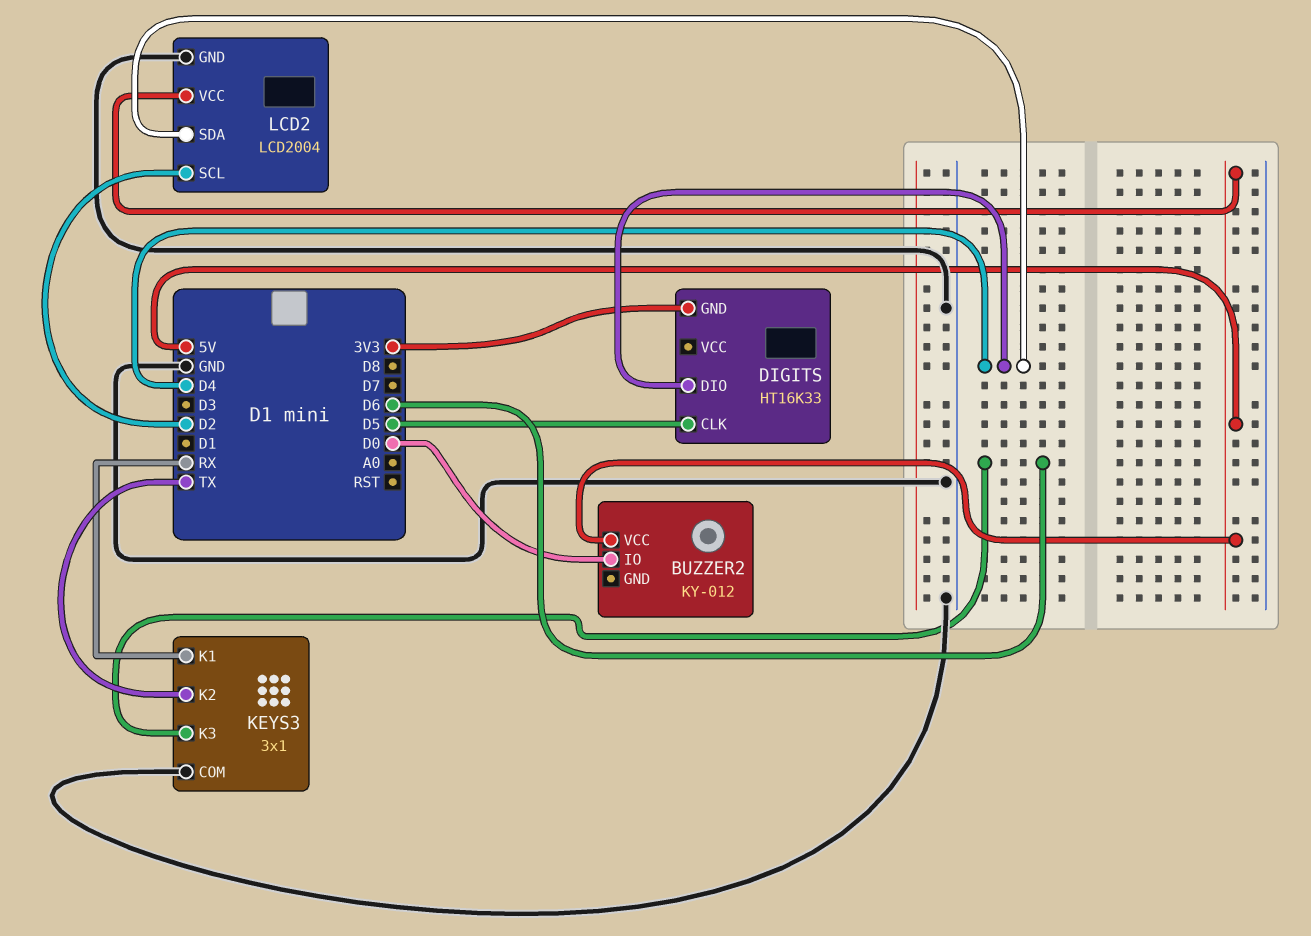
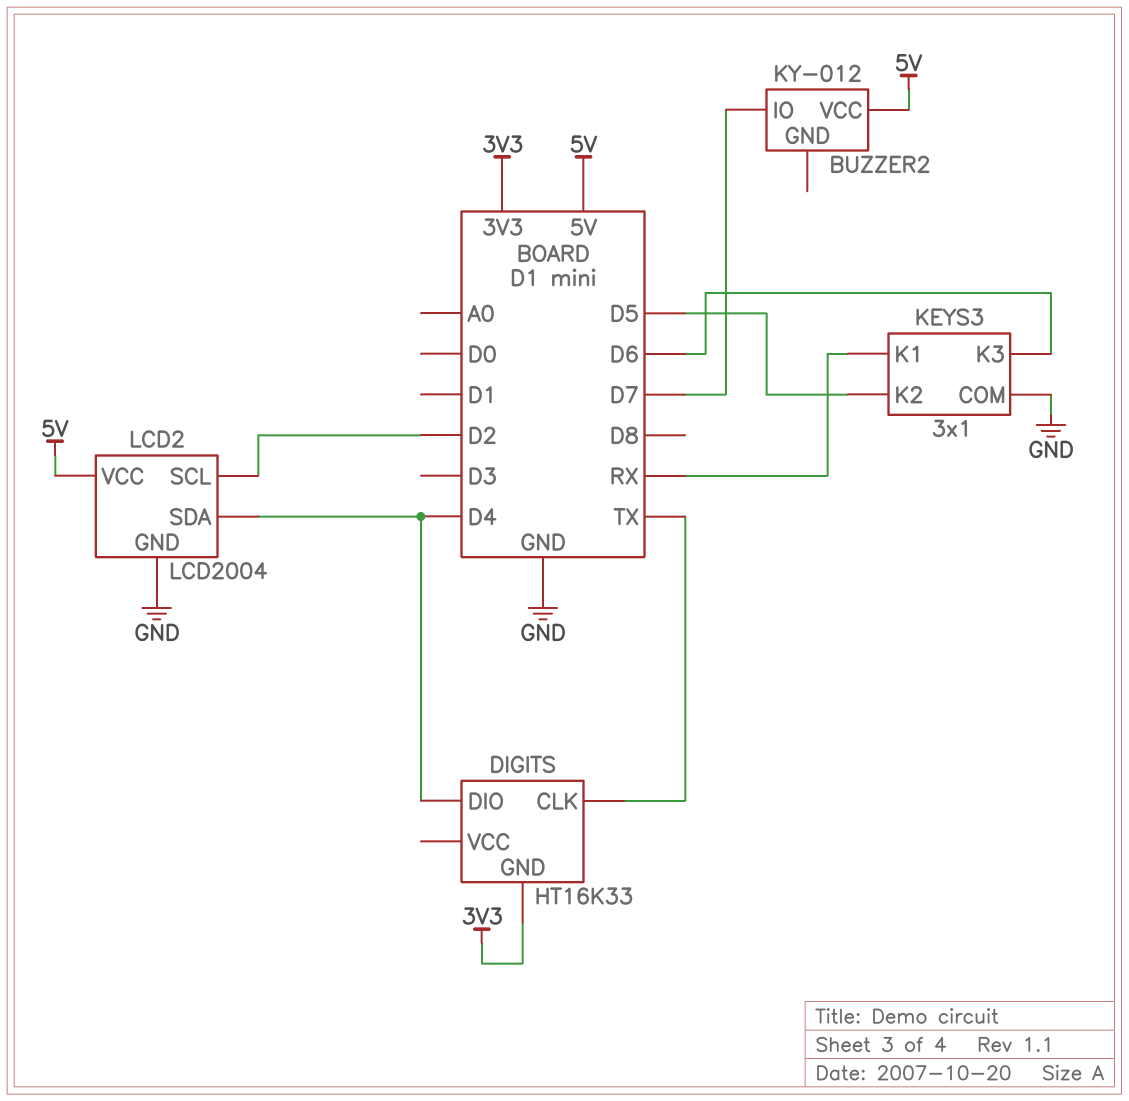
BUZZER2 pin IO: D0 -> D7
DIGITS pin CLK: D5 -> TX
KEYS3 pin K2: TX -> D5

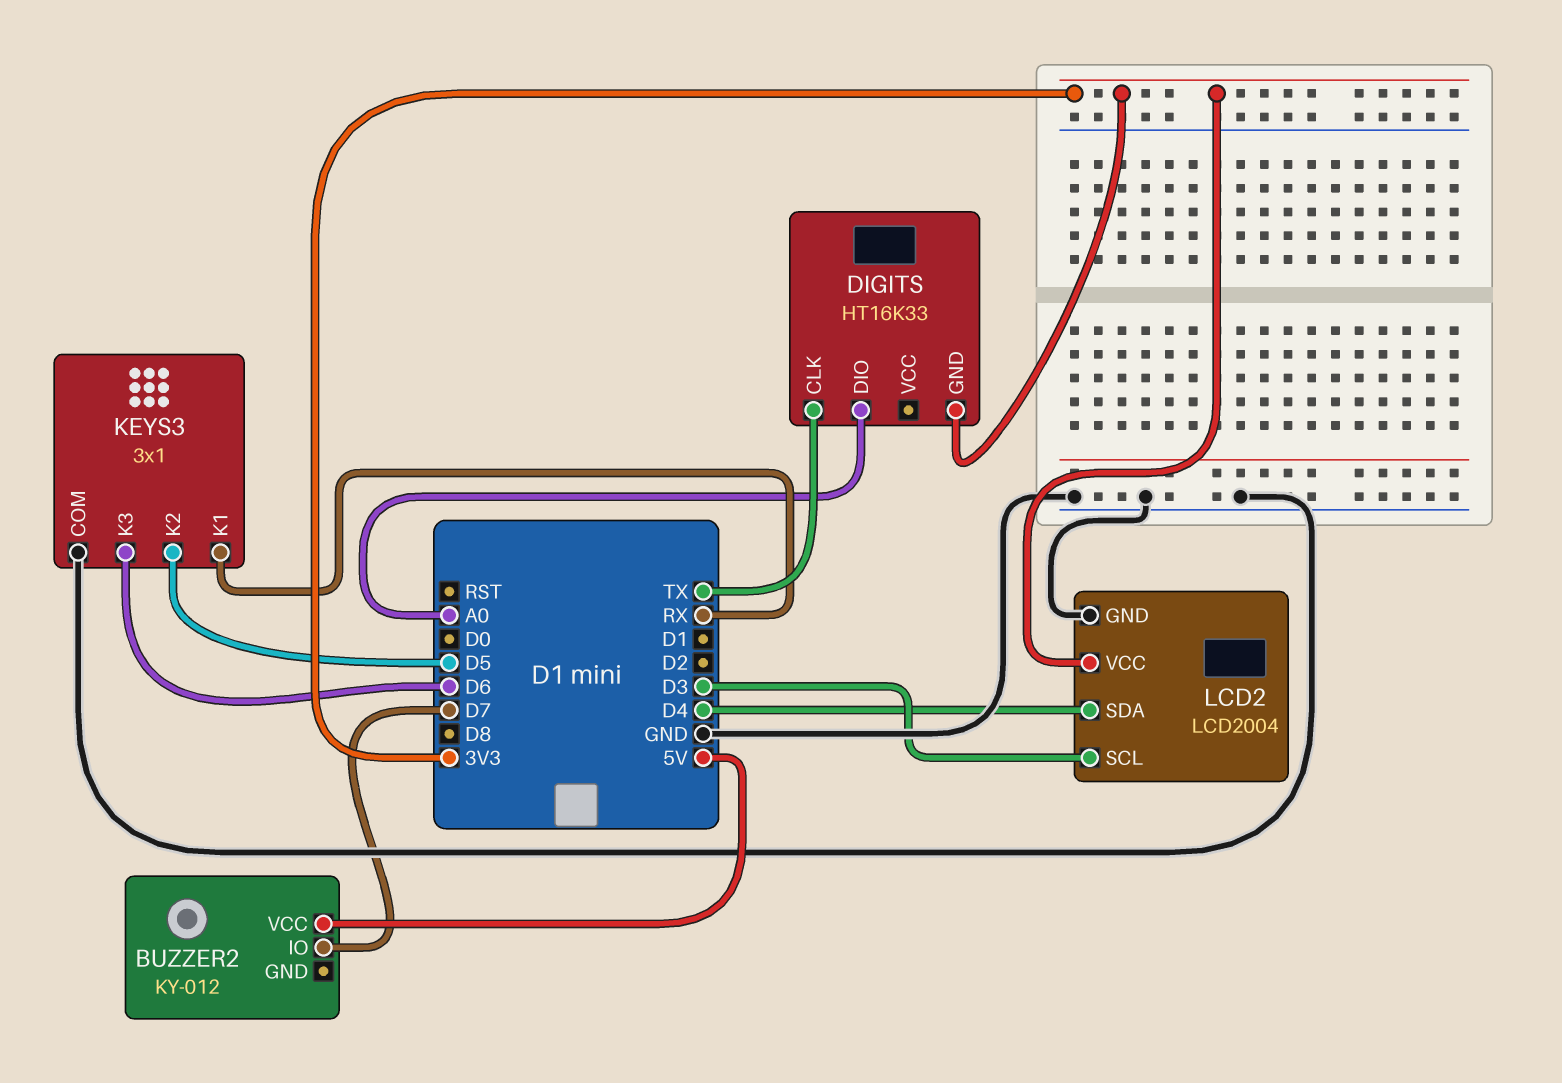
DIGITS pin DIO: D4 -> A0
LCD2 pin SCL: D2 -> D3
LCD2 pin VCC: 5V -> 3V3

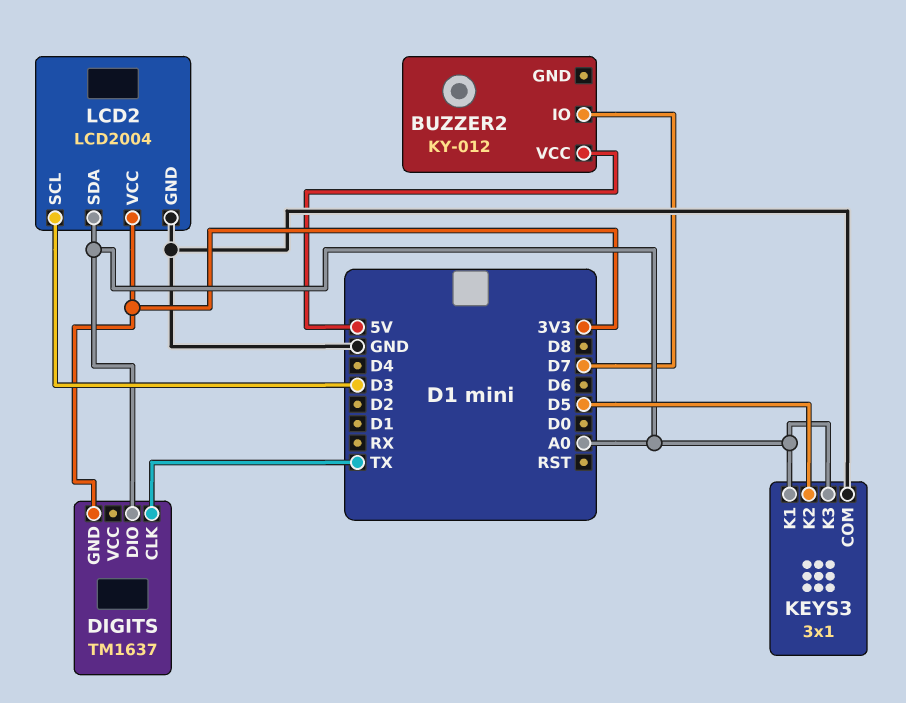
DIGITS: HT16K33 -> TM1637
KEYS3 pin K1: RX -> A0
KEYS3 pin K3: D6 -> A0
LCD2 pin SDA: D4 -> A0

